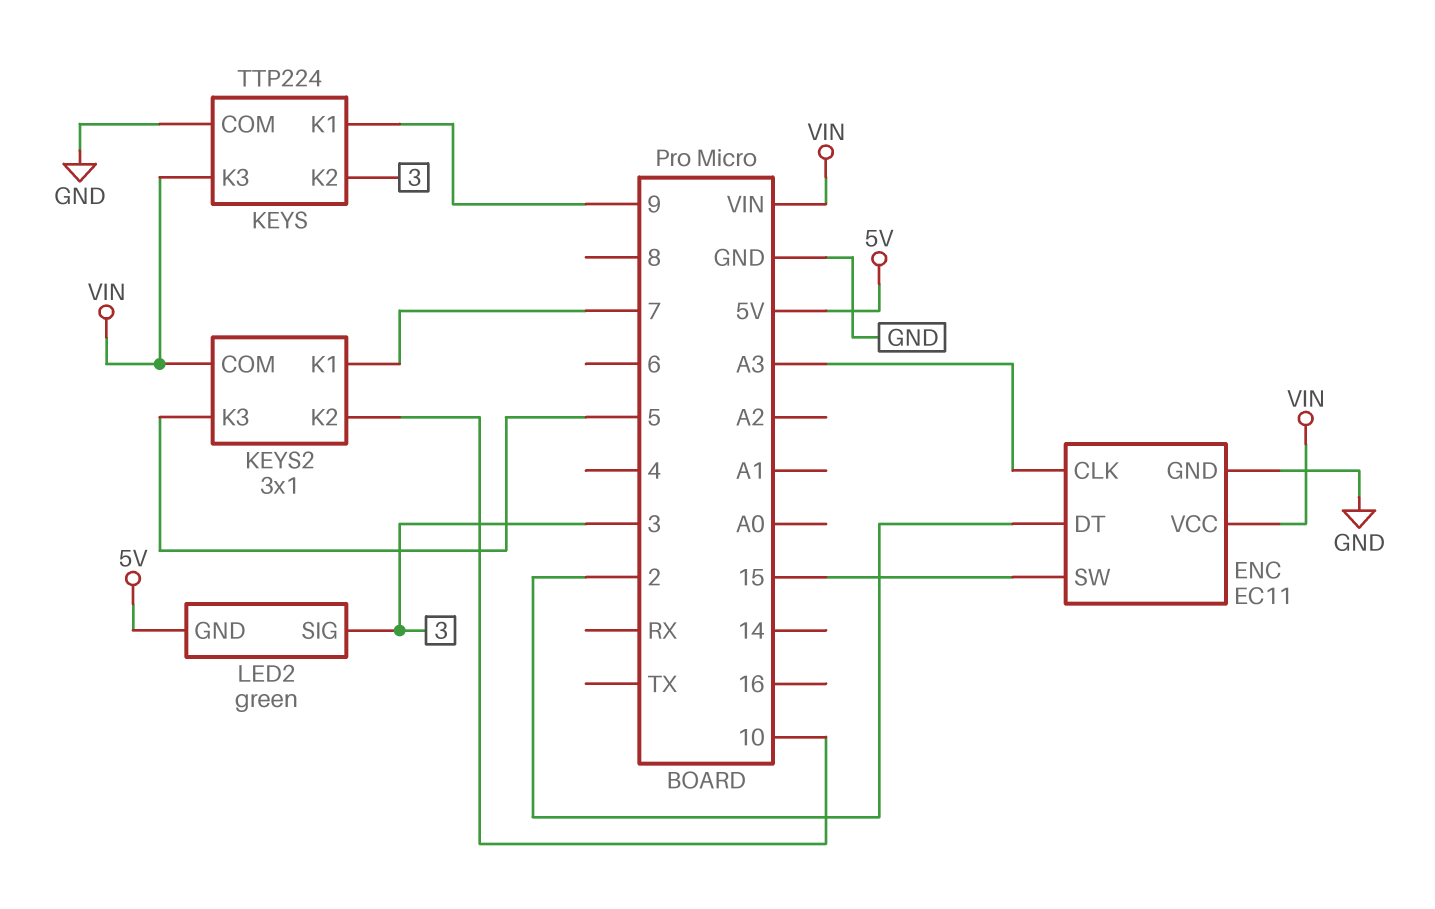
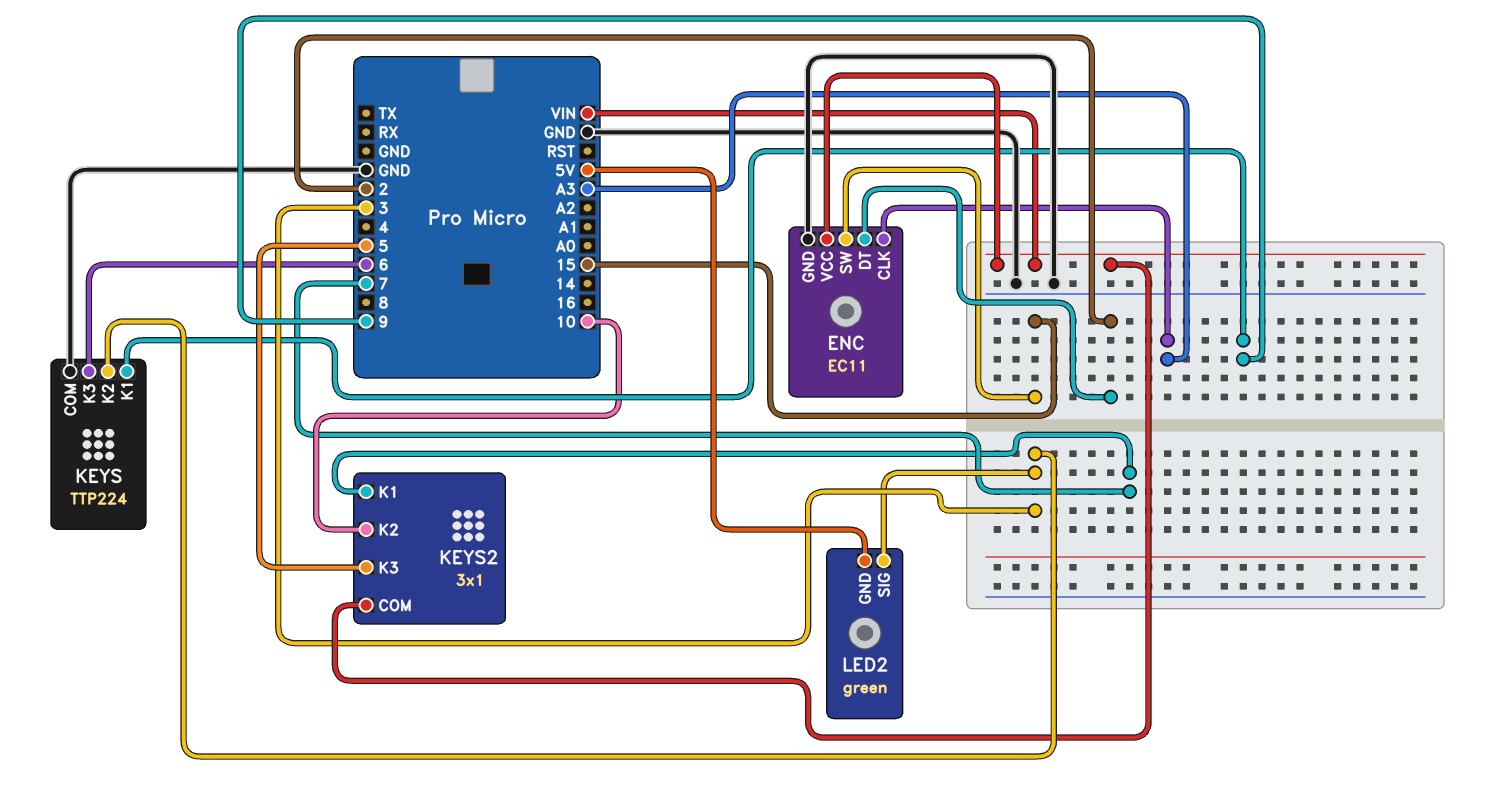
KEYS pin K3: VIN -> 6

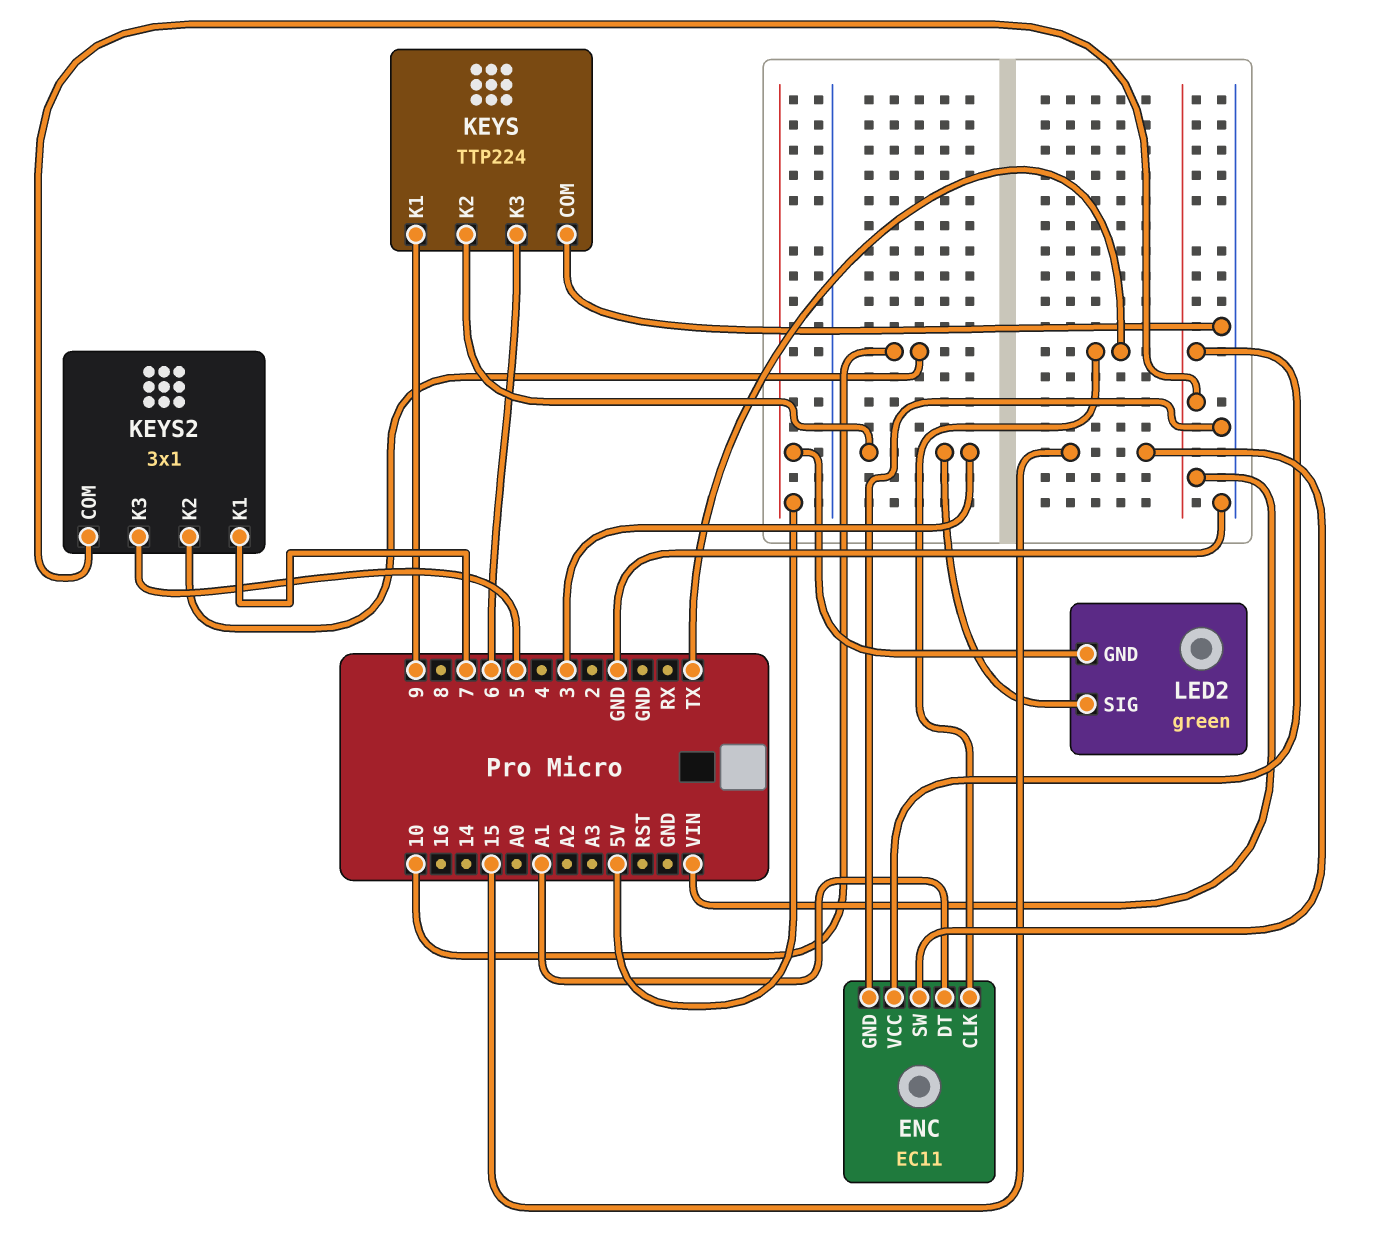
ENC pin CLK: A3 -> TX
ENC pin DT: 2 -> A1

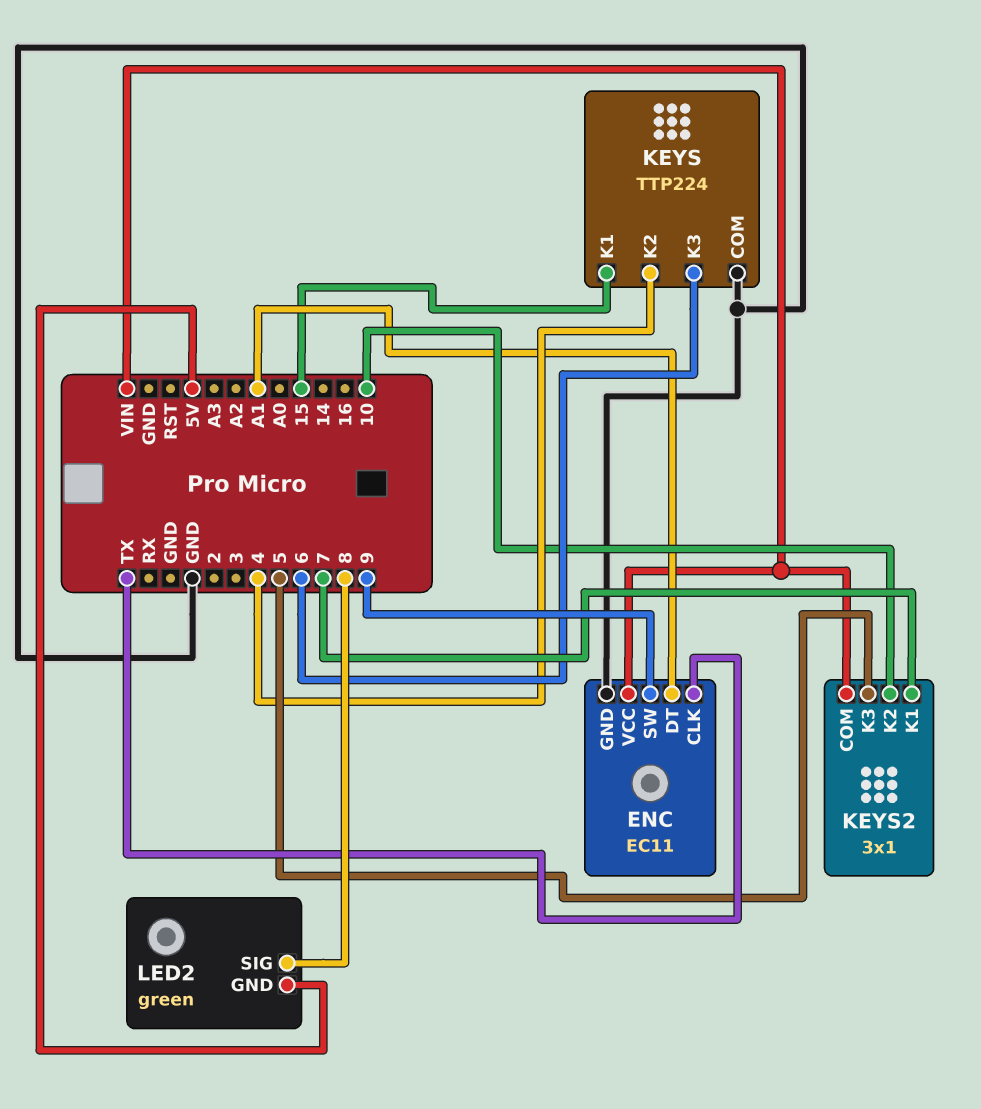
ENC pin SW: 15 -> 9
KEYS pin K1: 9 -> 15
KEYS pin K2: 3 -> 4
LED2 pin SIG: 3 -> 8

